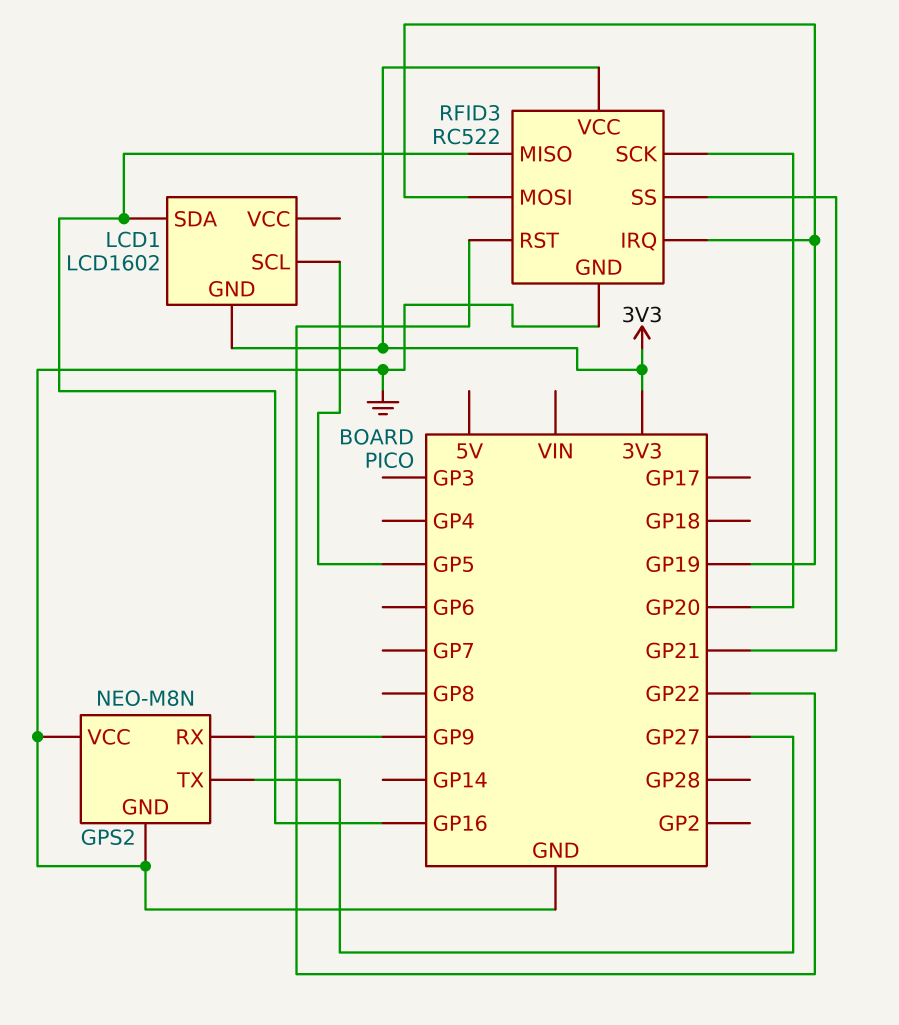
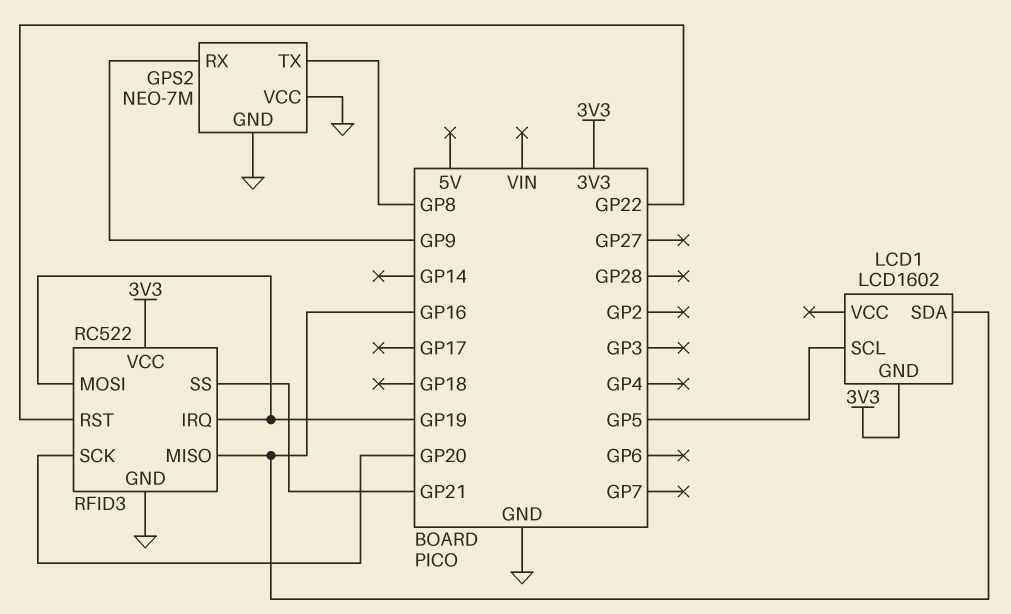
GPS2: NEO-M8N -> NEO-7M
GPS2 pin TX: GP27 -> GP8

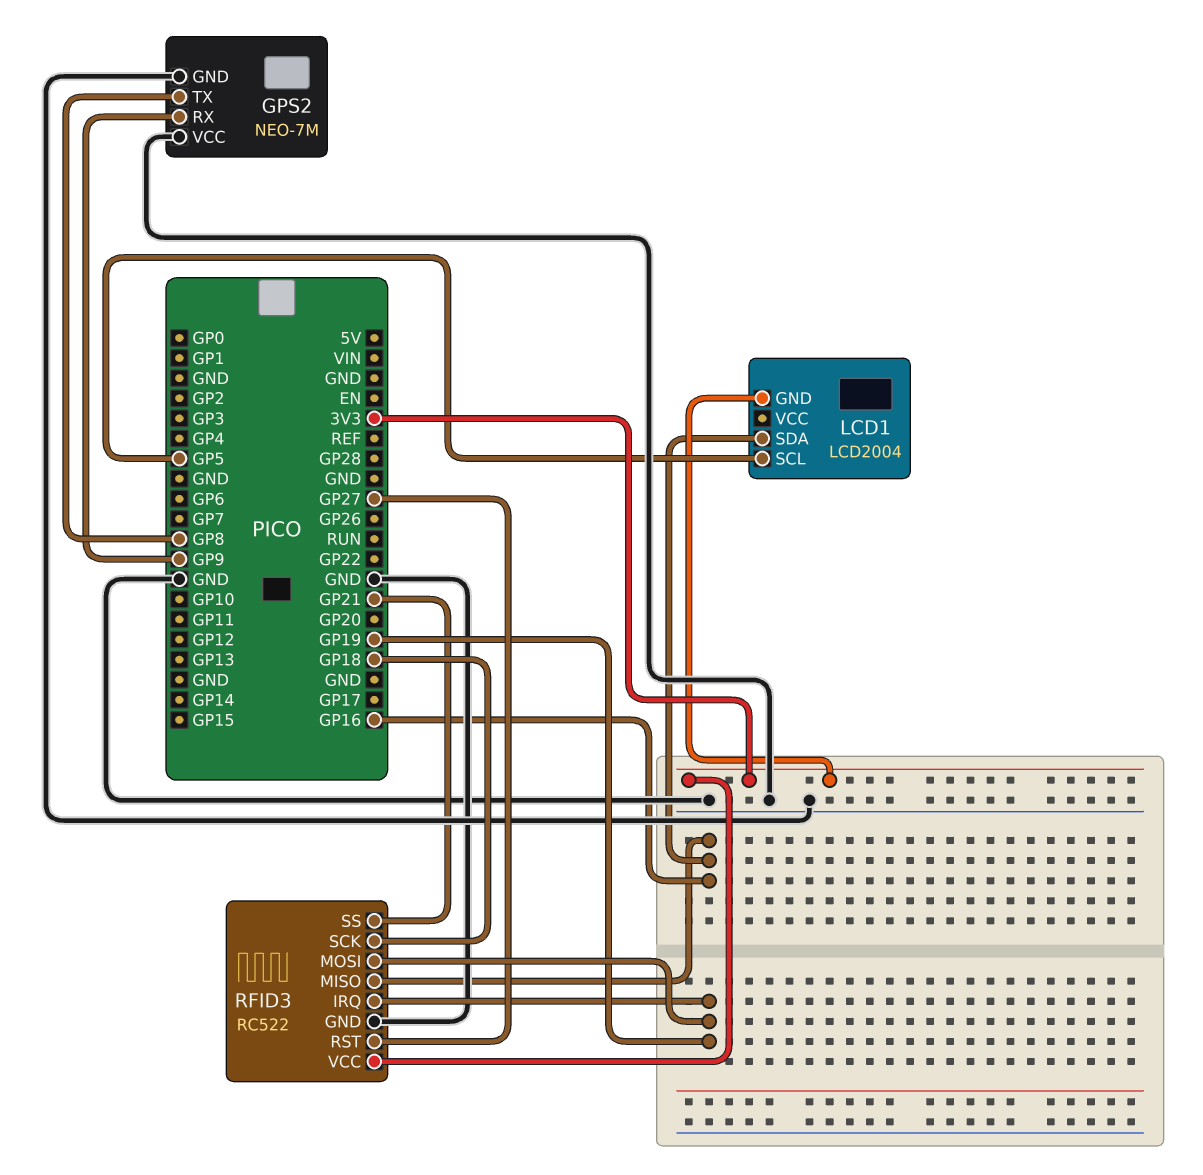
LCD1: LCD1602 -> LCD2004
RFID3 pin RST: GP22 -> GP27
RFID3 pin SCK: GP20 -> GP18

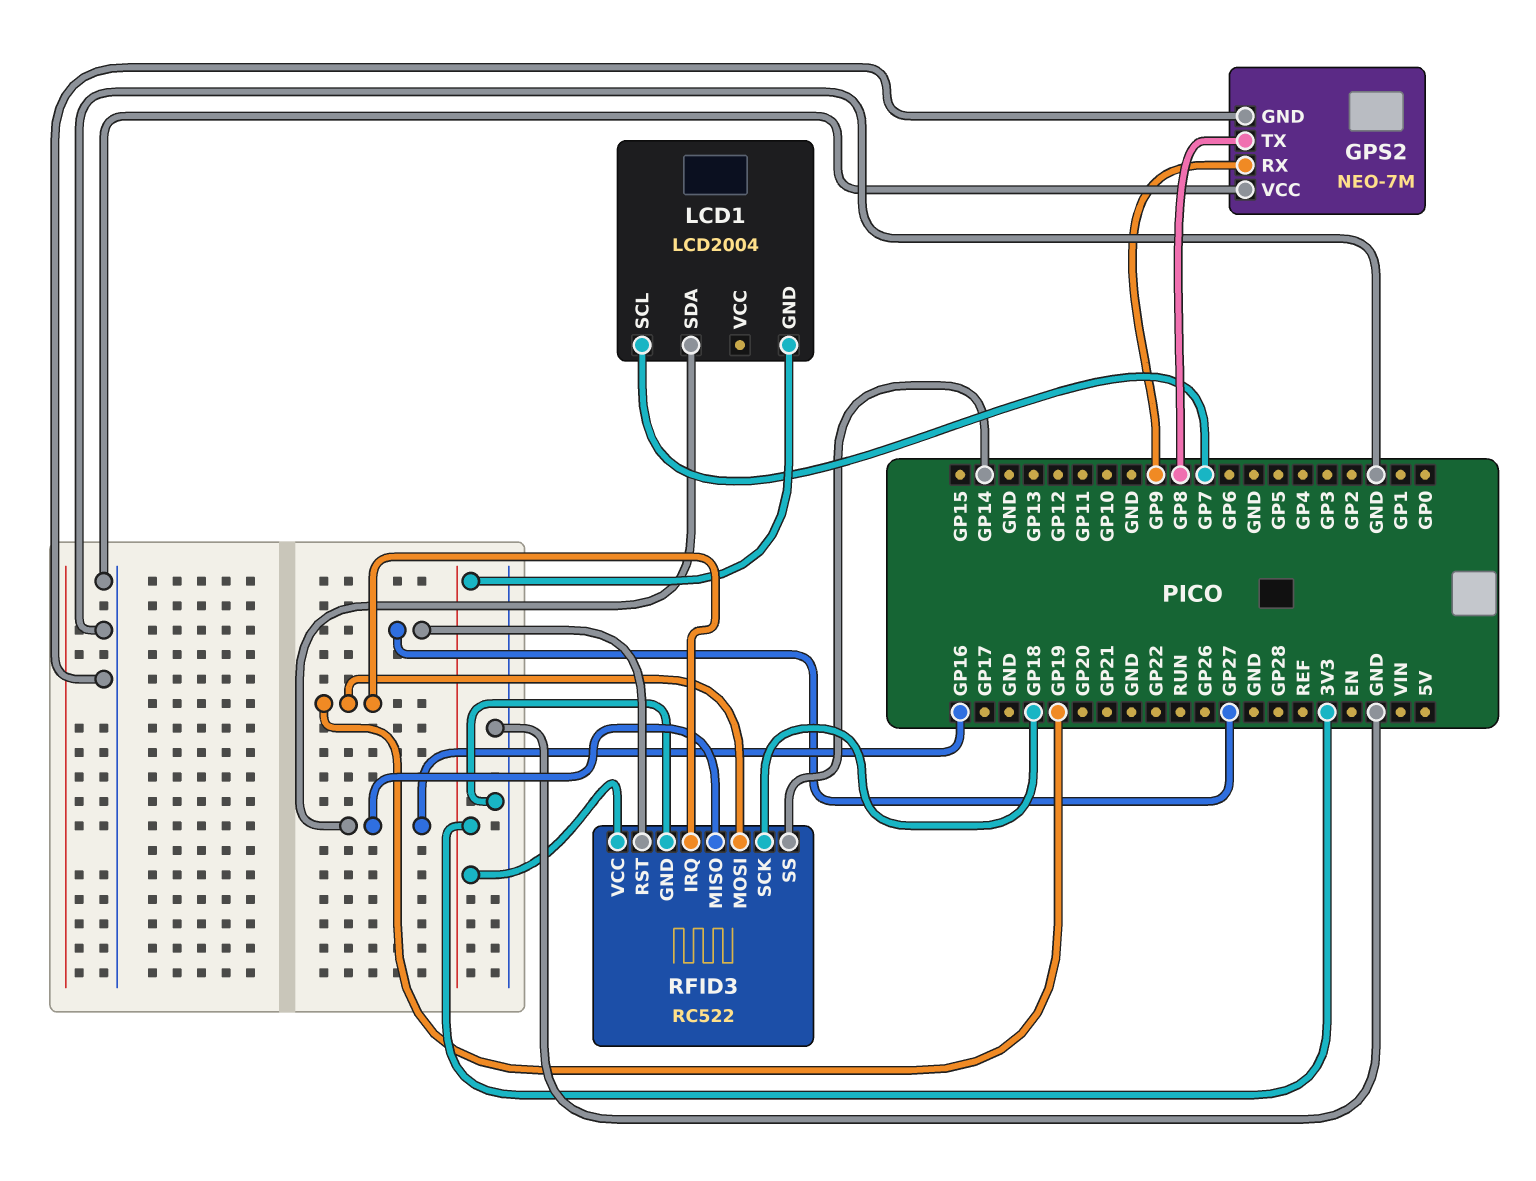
LCD1 pin SCL: GP5 -> GP7
RFID3 pin SS: GP21 -> GP14

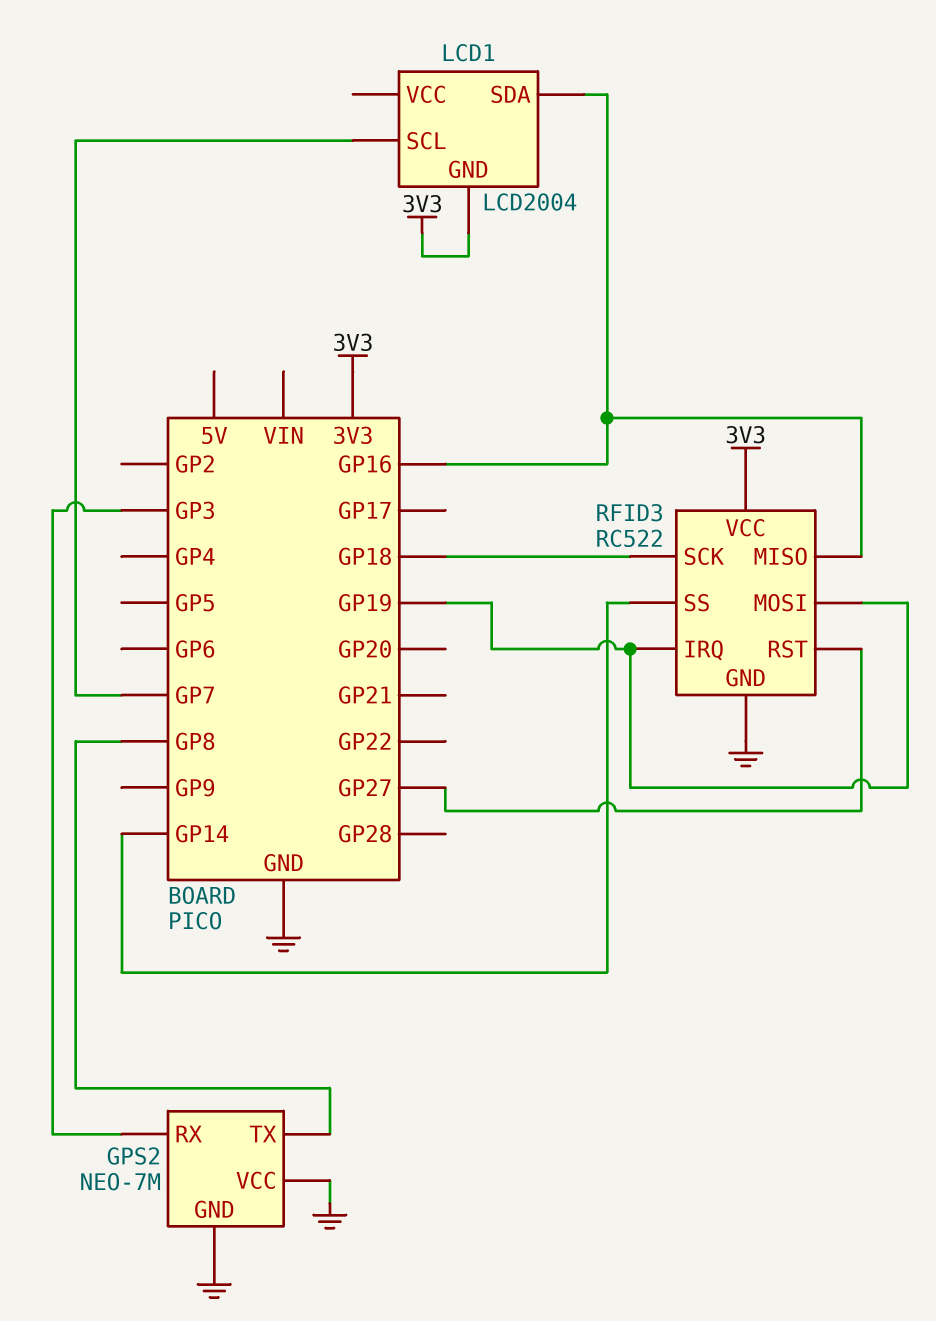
GPS2 pin RX: GP9 -> GP3

